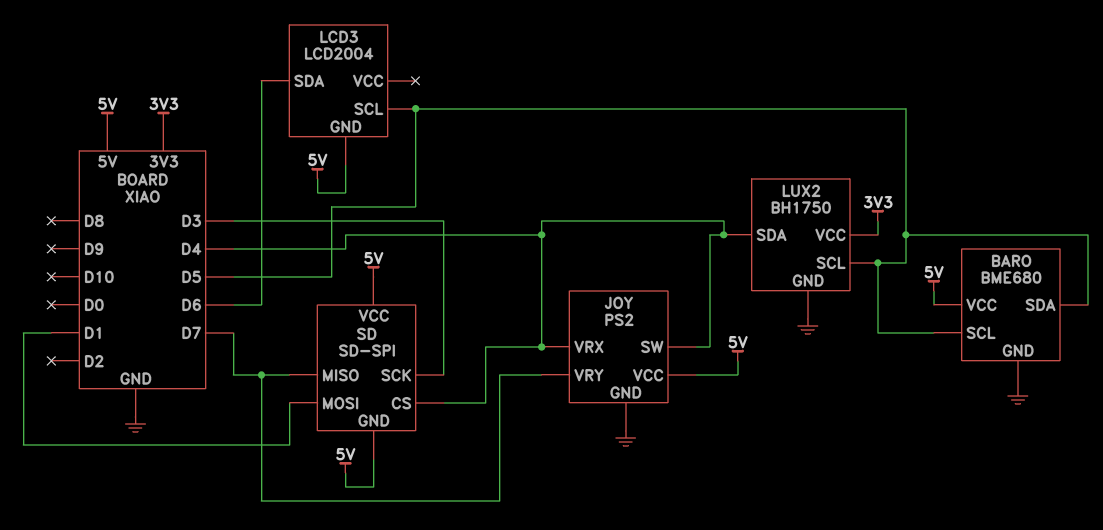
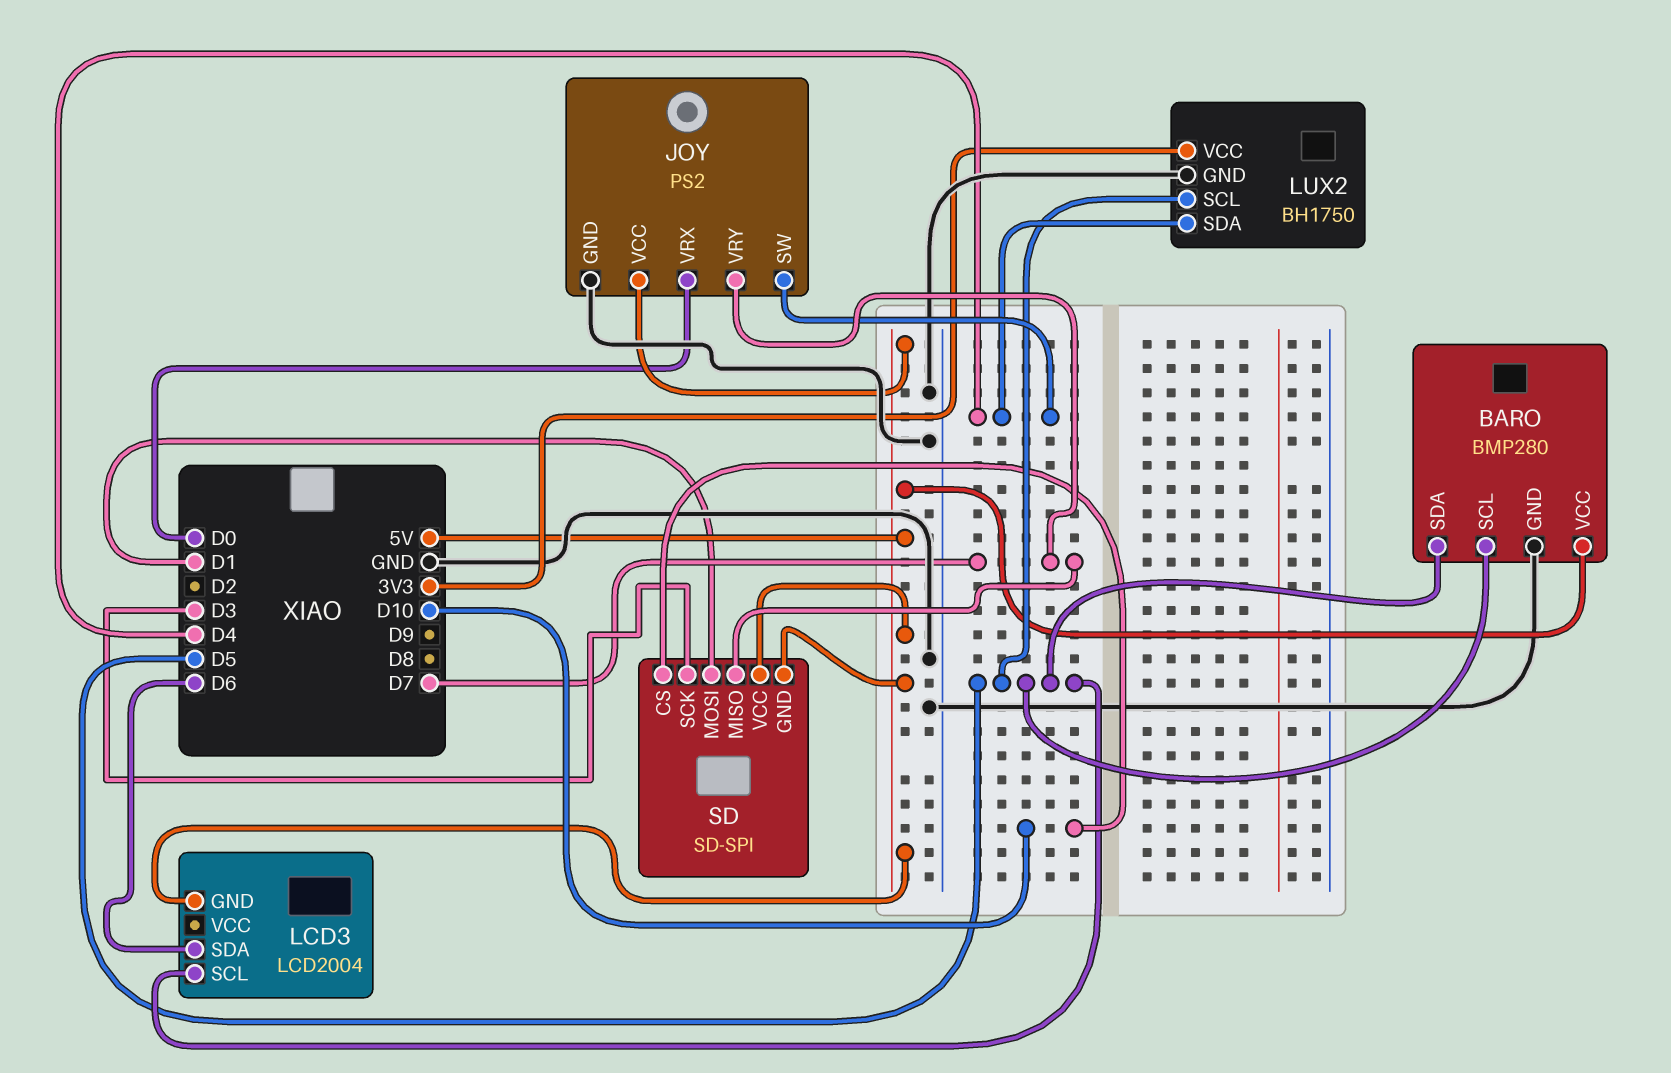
BARO: BME680 -> BMP280
JOY pin VRX: D4 -> D0
SD pin CS: D4 -> D10

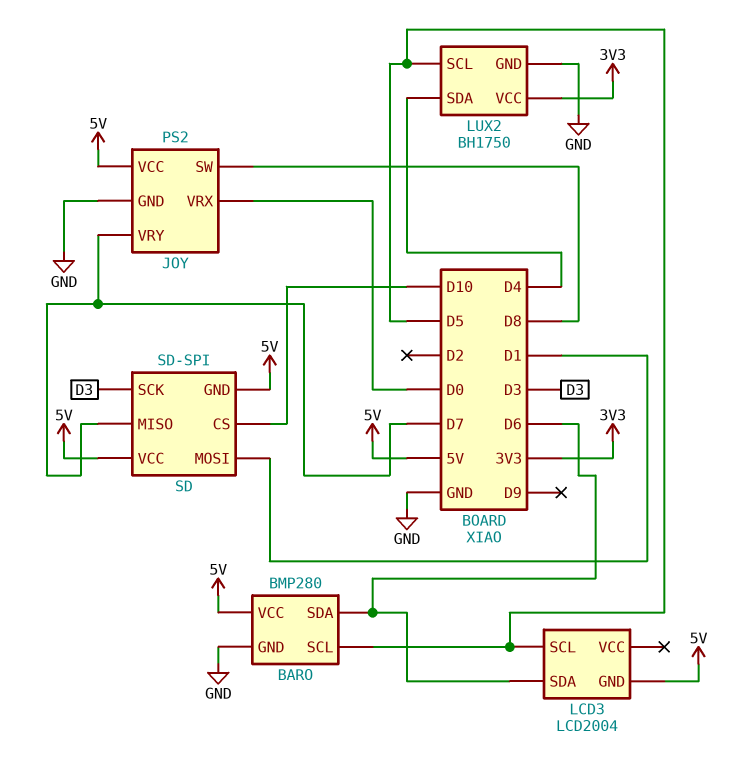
BARO pin SDA: D5 -> D6
JOY pin SW: D4 -> D8

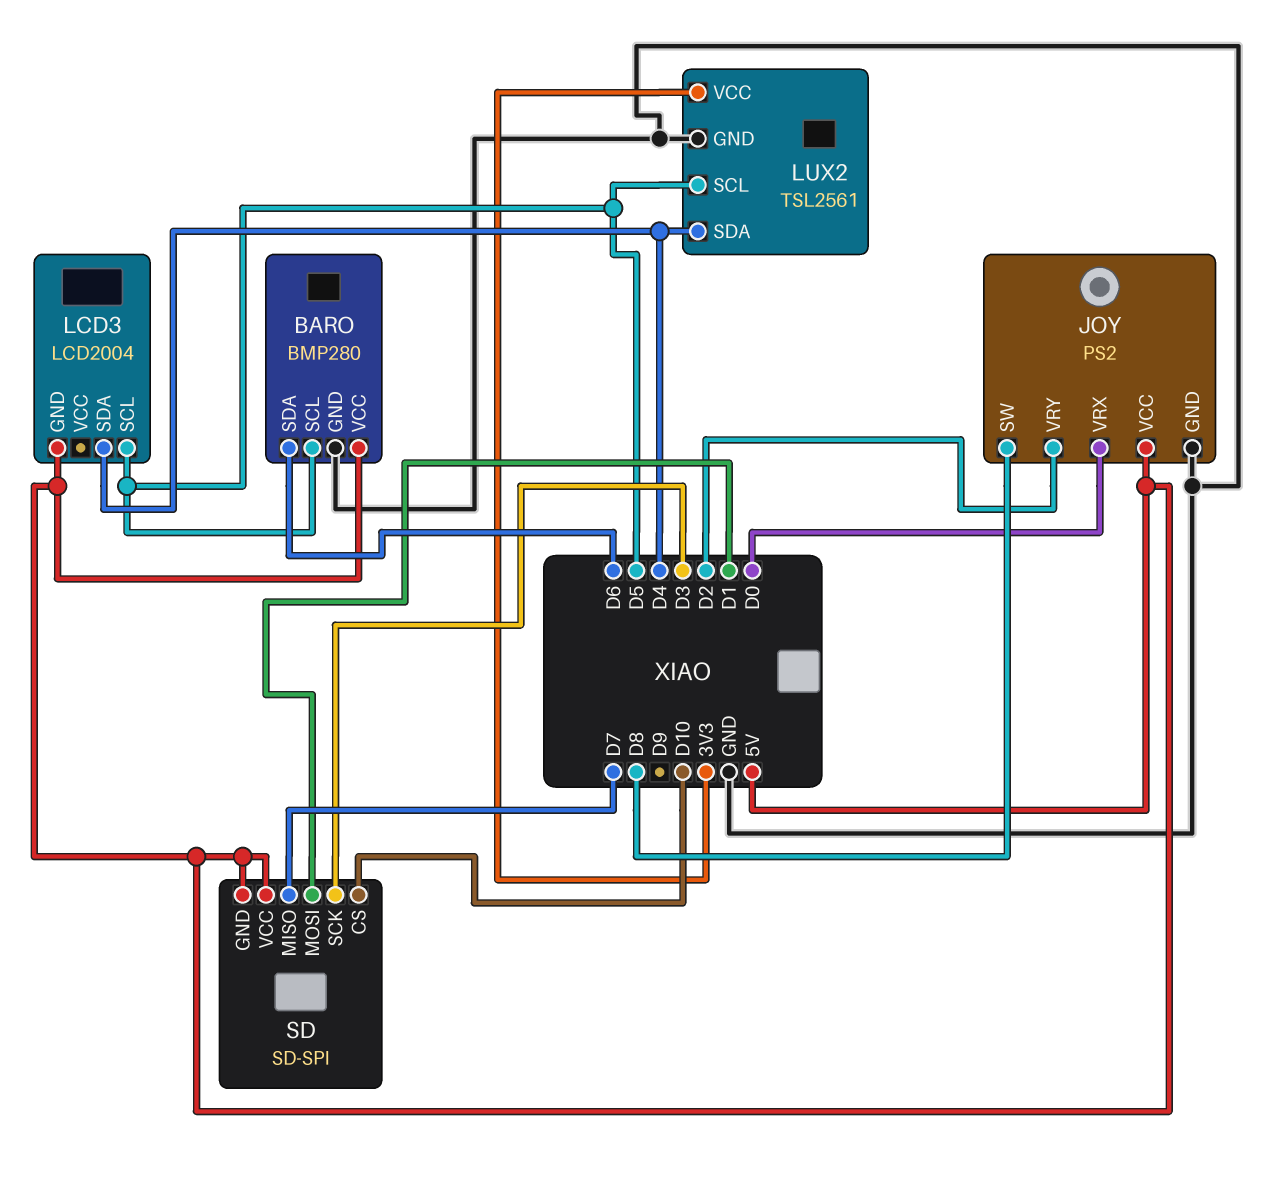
JOY pin VRY: D7 -> D2
LCD3 pin SDA: D6 -> D4
LUX2: BH1750 -> TSL2561

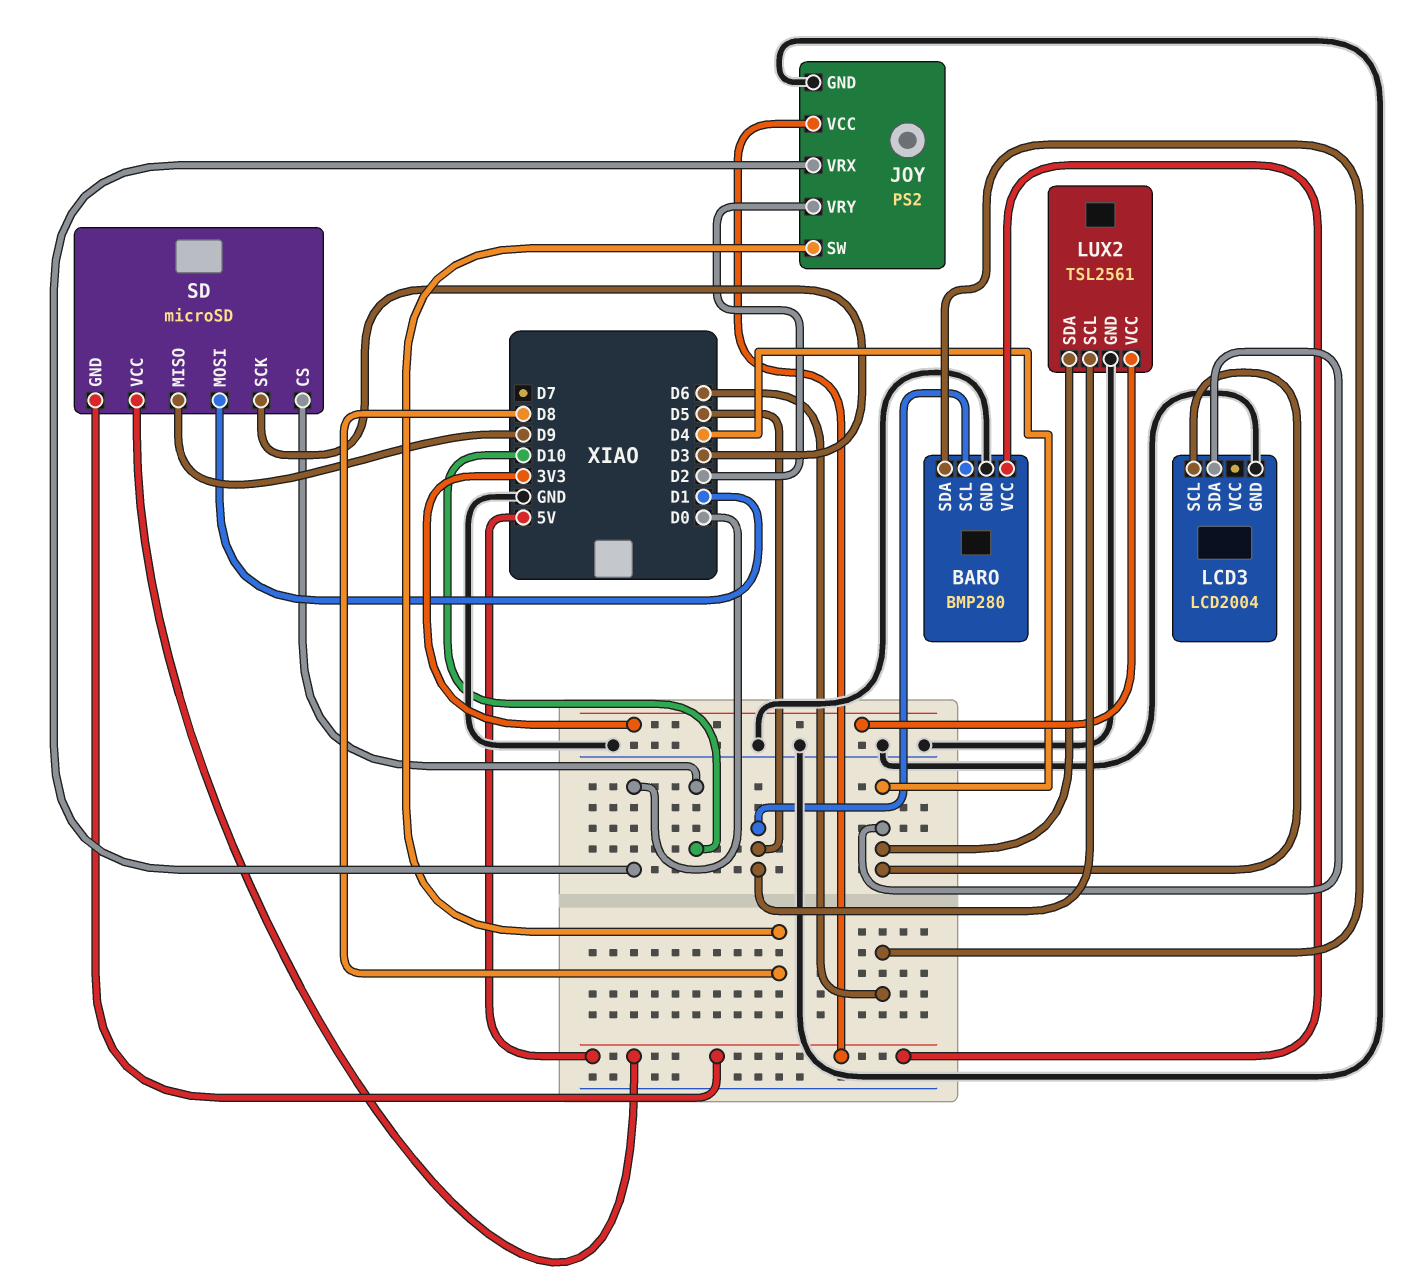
LCD3 pin GND: 5V -> GND
LCD3 pin SCL: D5 -> D4
SD: SD-SPI -> microSD
SD pin MISO: D7 -> D9

